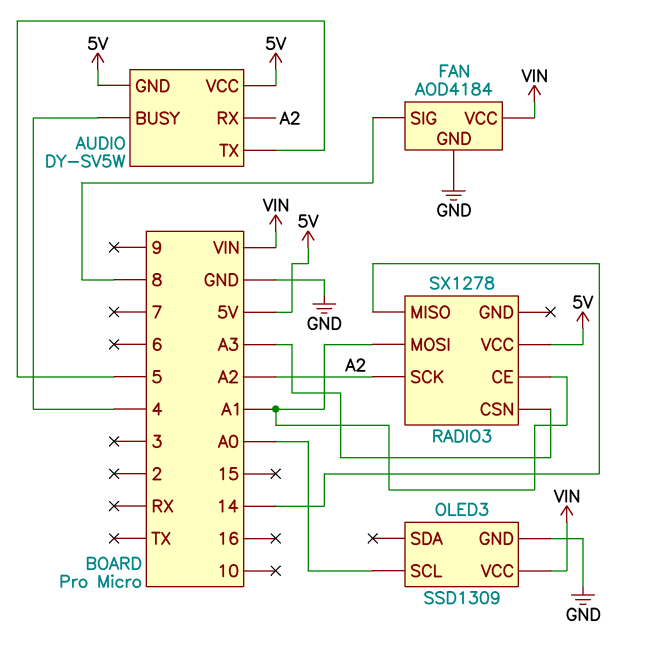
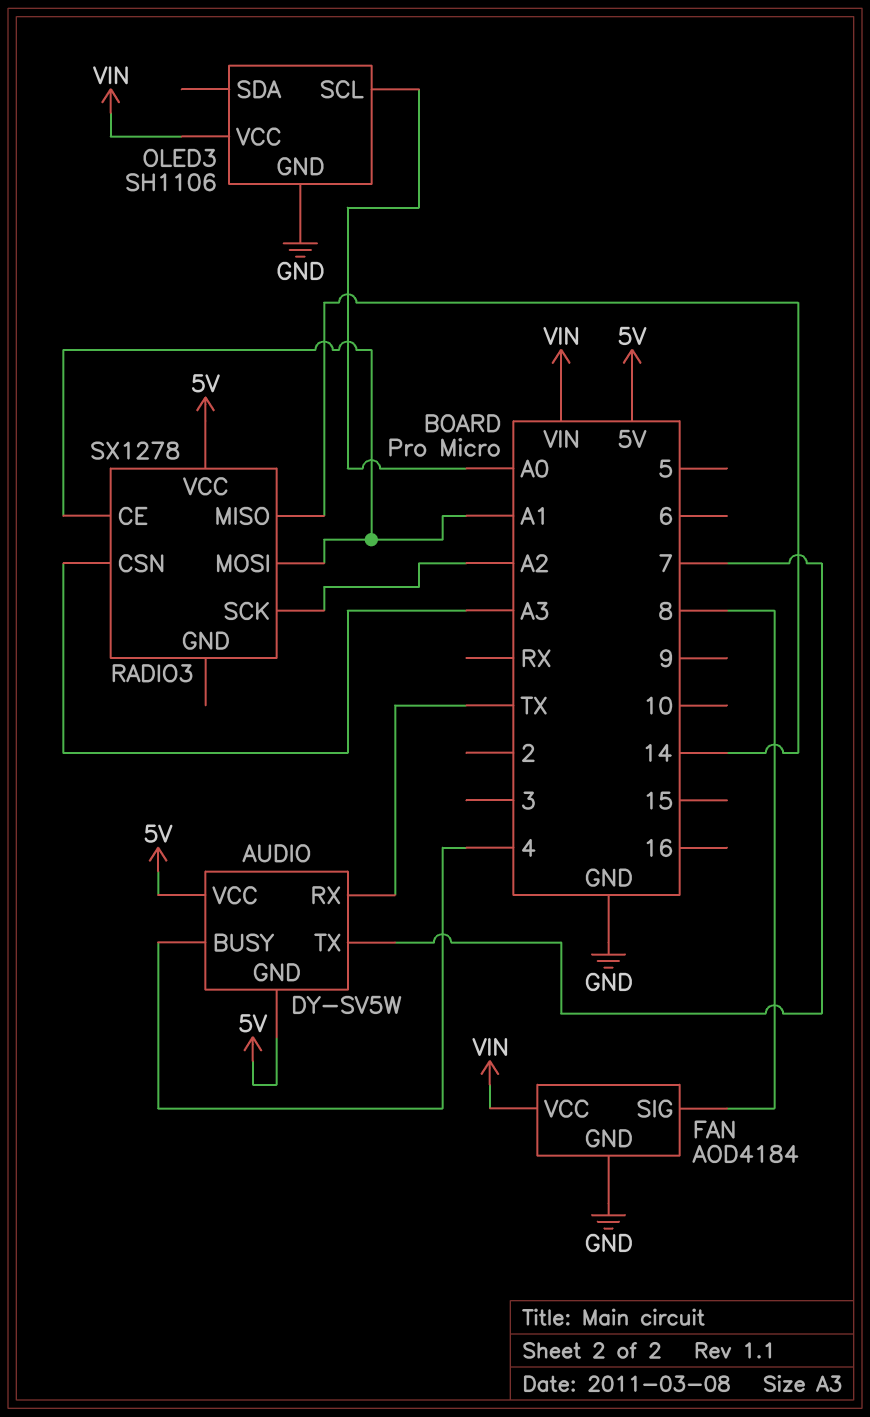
AUDIO pin RX: A2 -> TX
AUDIO pin TX: 5 -> 7
OLED3: SSD1309 -> SH1106

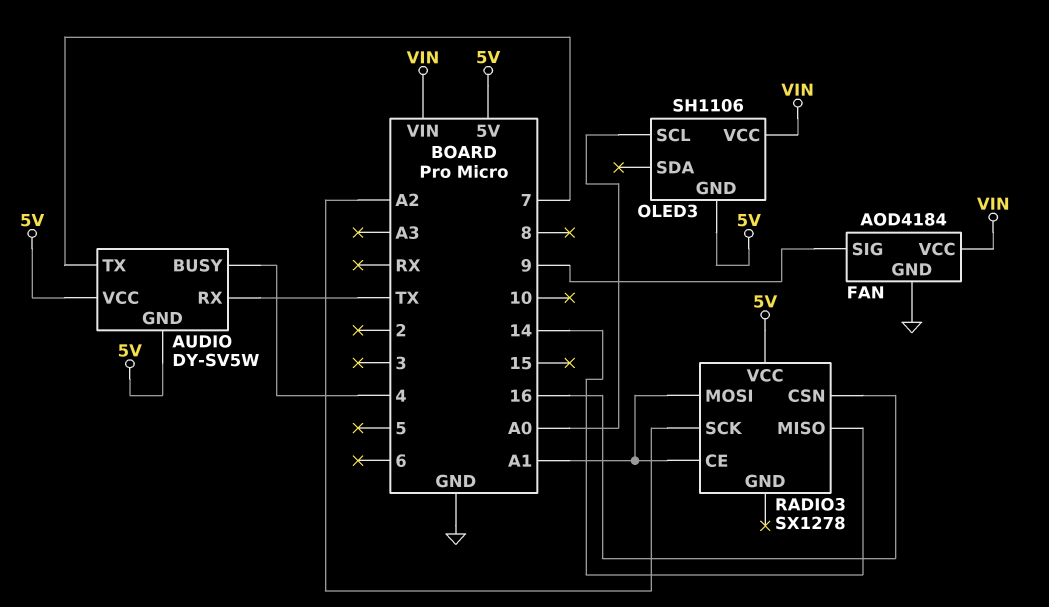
FAN pin SIG: 8 -> 9
OLED3 pin GND: GND -> 5V
RADIO3 pin CSN: A3 -> 16

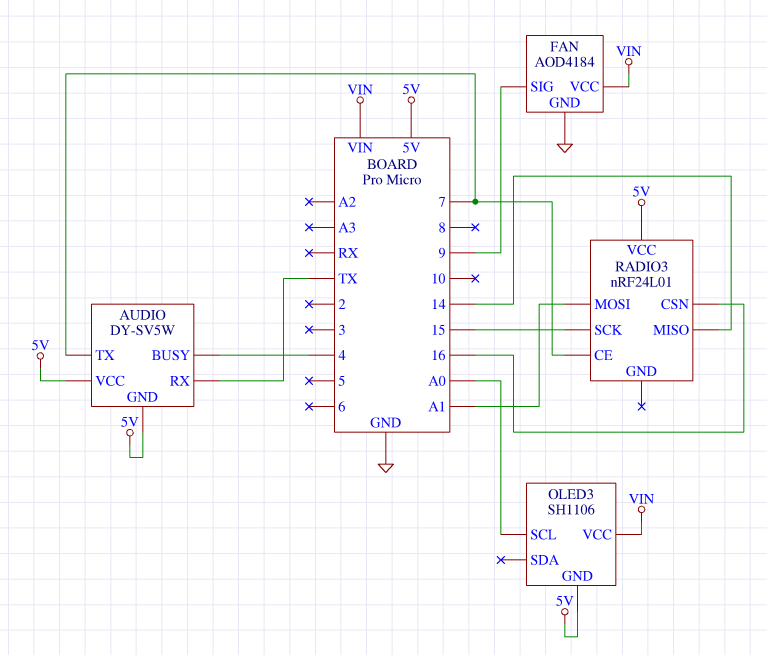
RADIO3: SX1278 -> nRF24L01
RADIO3 pin CE: A1 -> 7
RADIO3 pin SCK: A2 -> 15

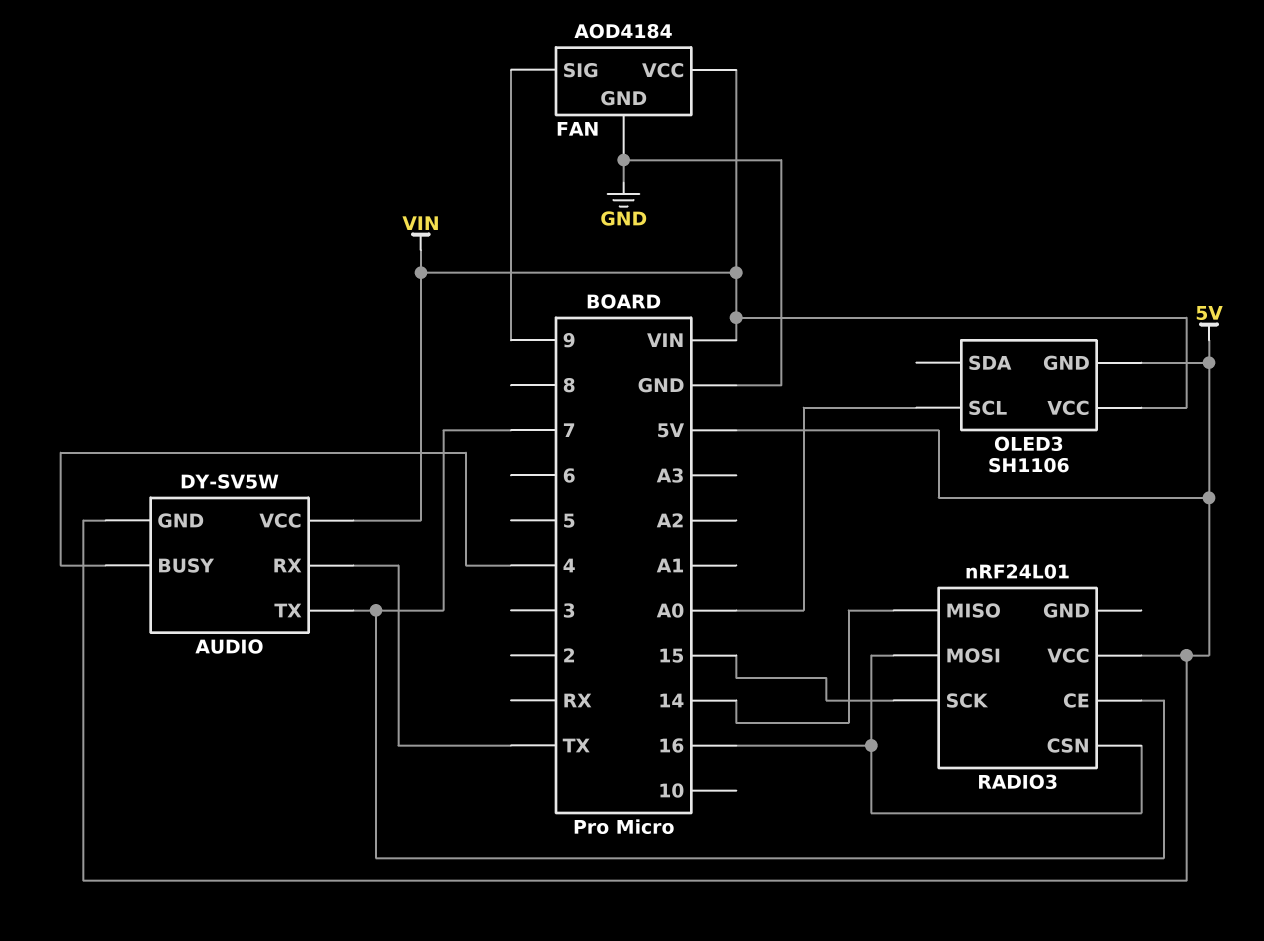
AUDIO pin VCC: 5V -> VIN
RADIO3 pin MOSI: A1 -> 16

